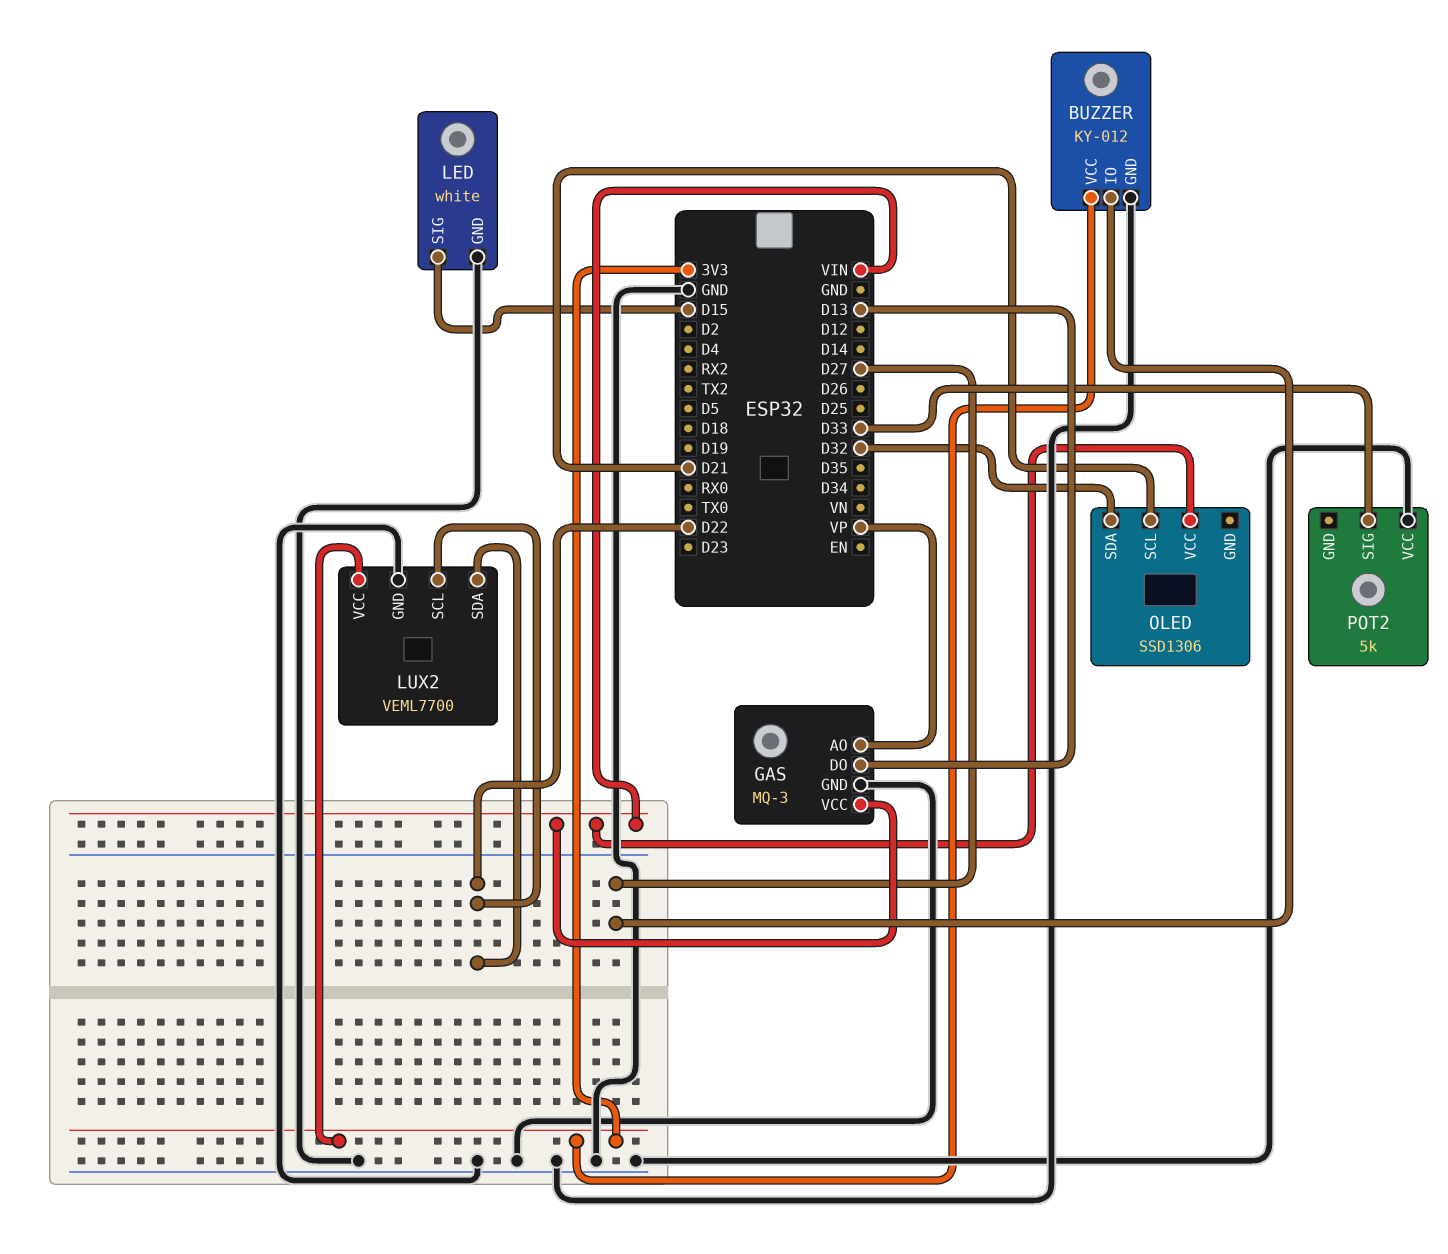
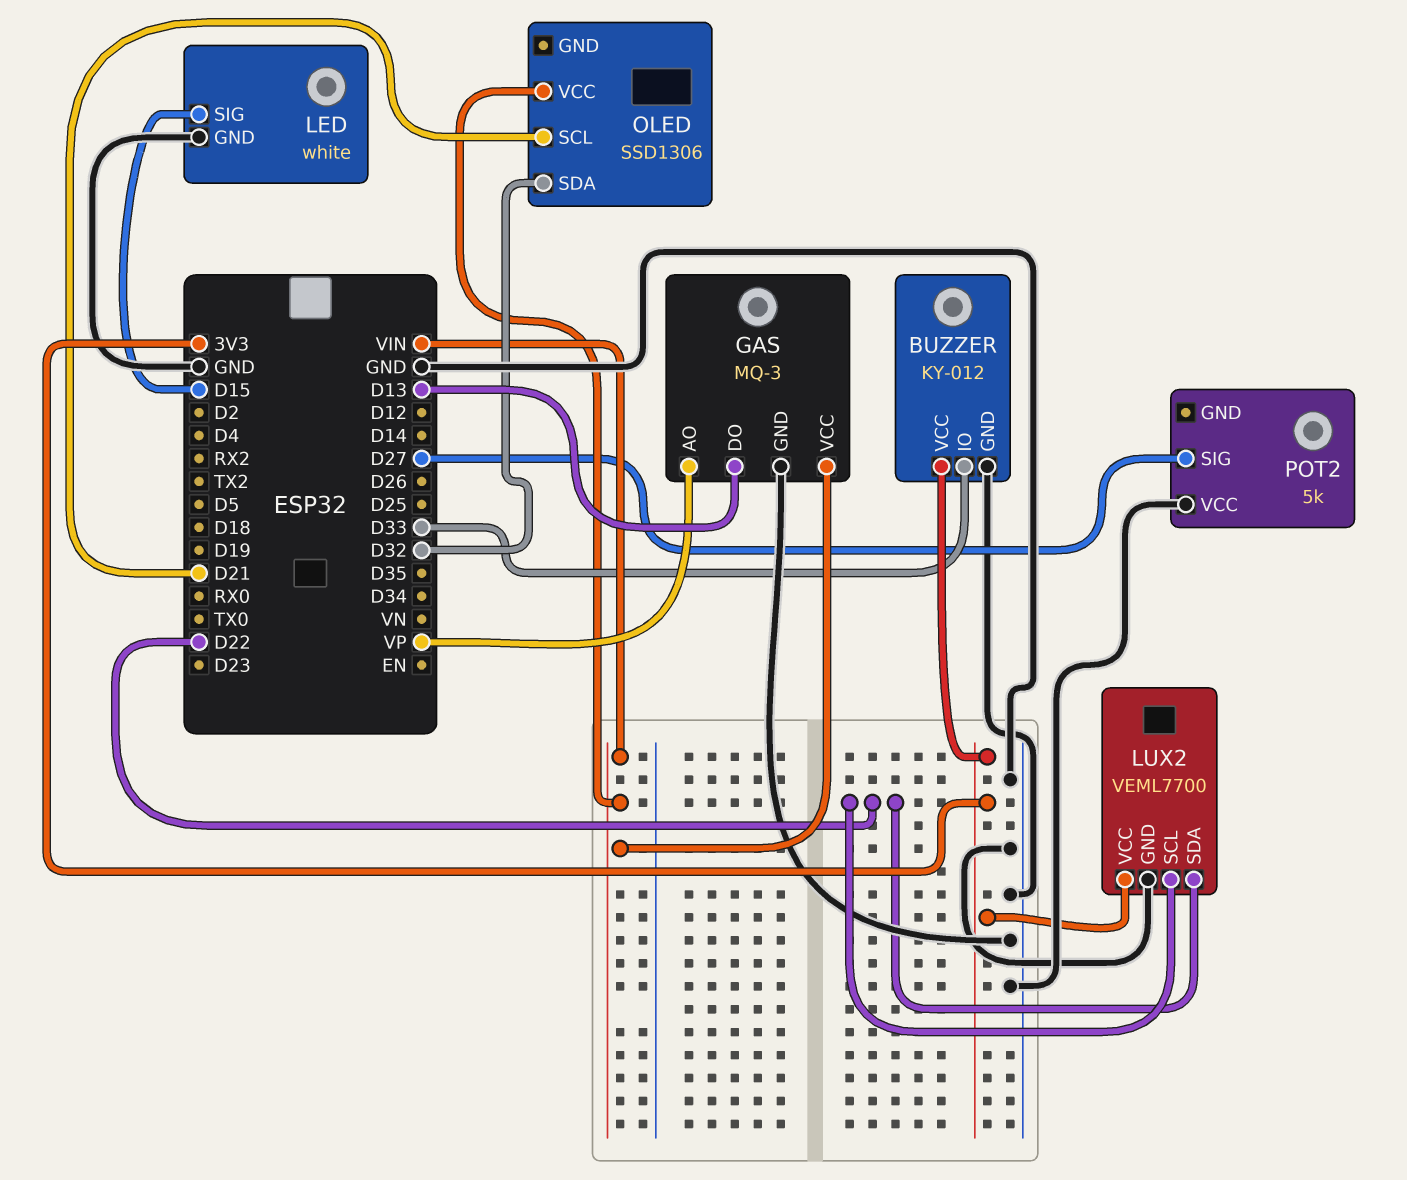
BUZZER pin IO: D27 -> D33
POT2 pin SIG: D33 -> D27

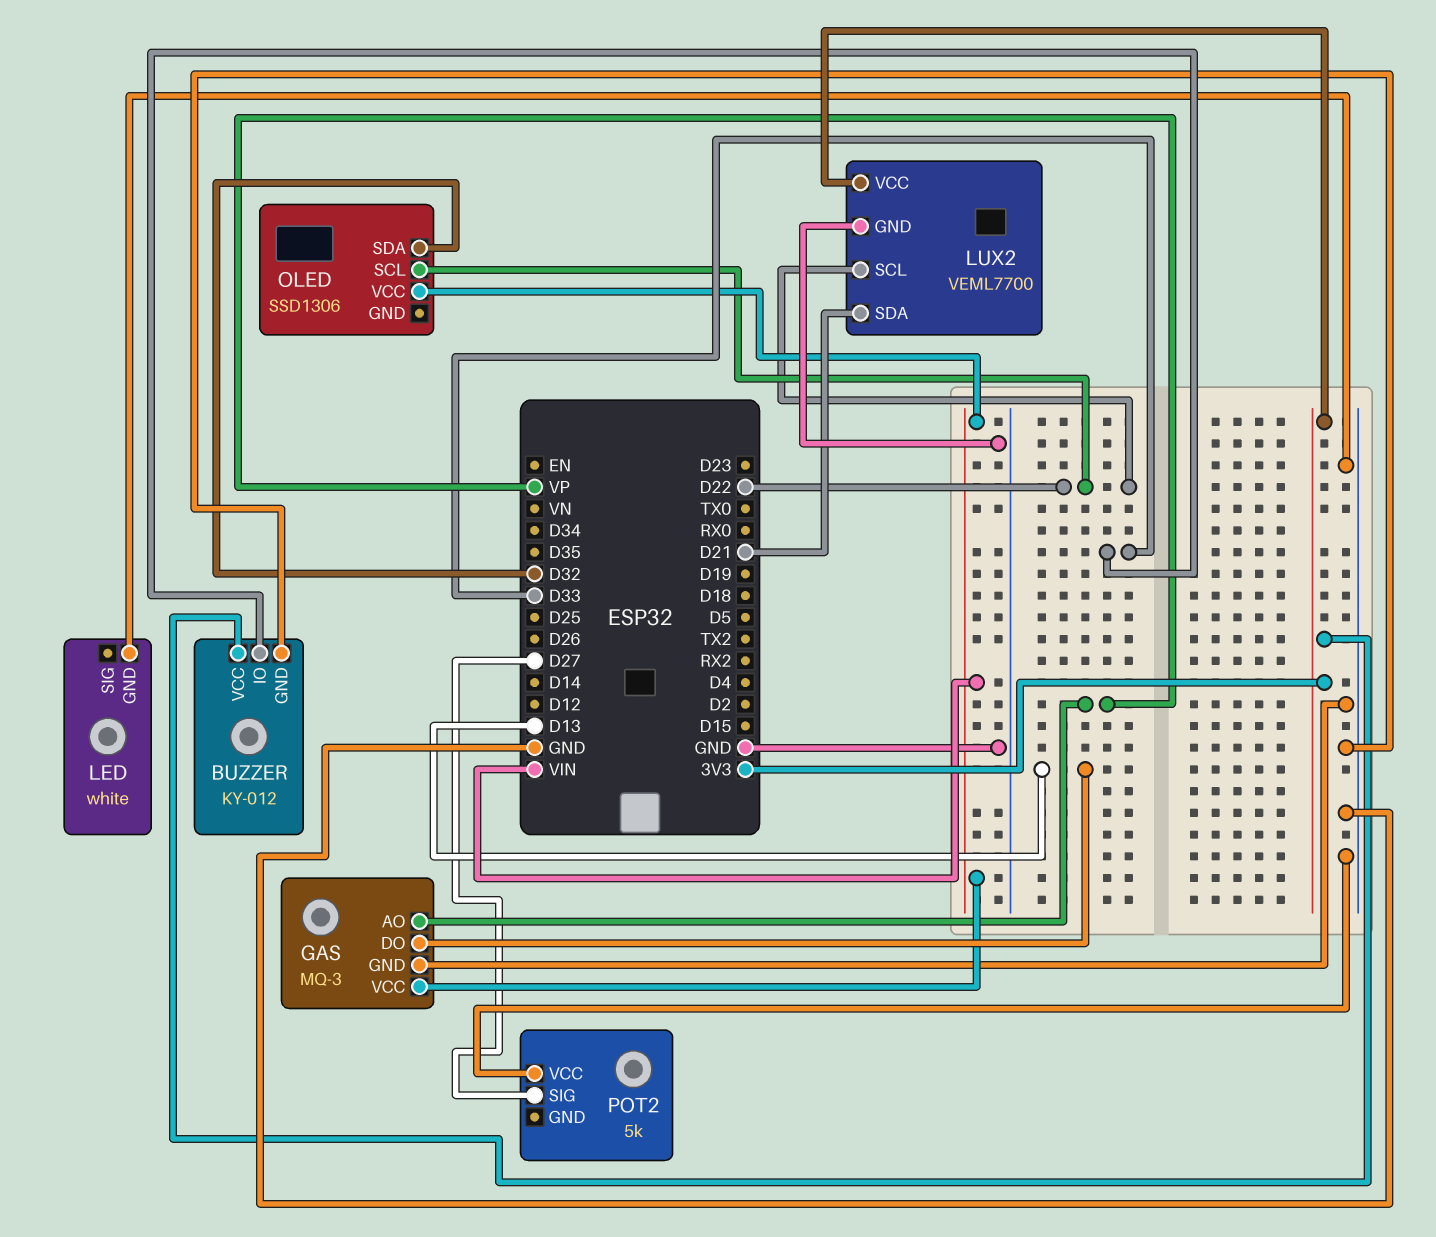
LED pin SIG: D15 -> none
LUX2 pin SDA: D22 -> D21
OLED pin SCL: D21 -> D22

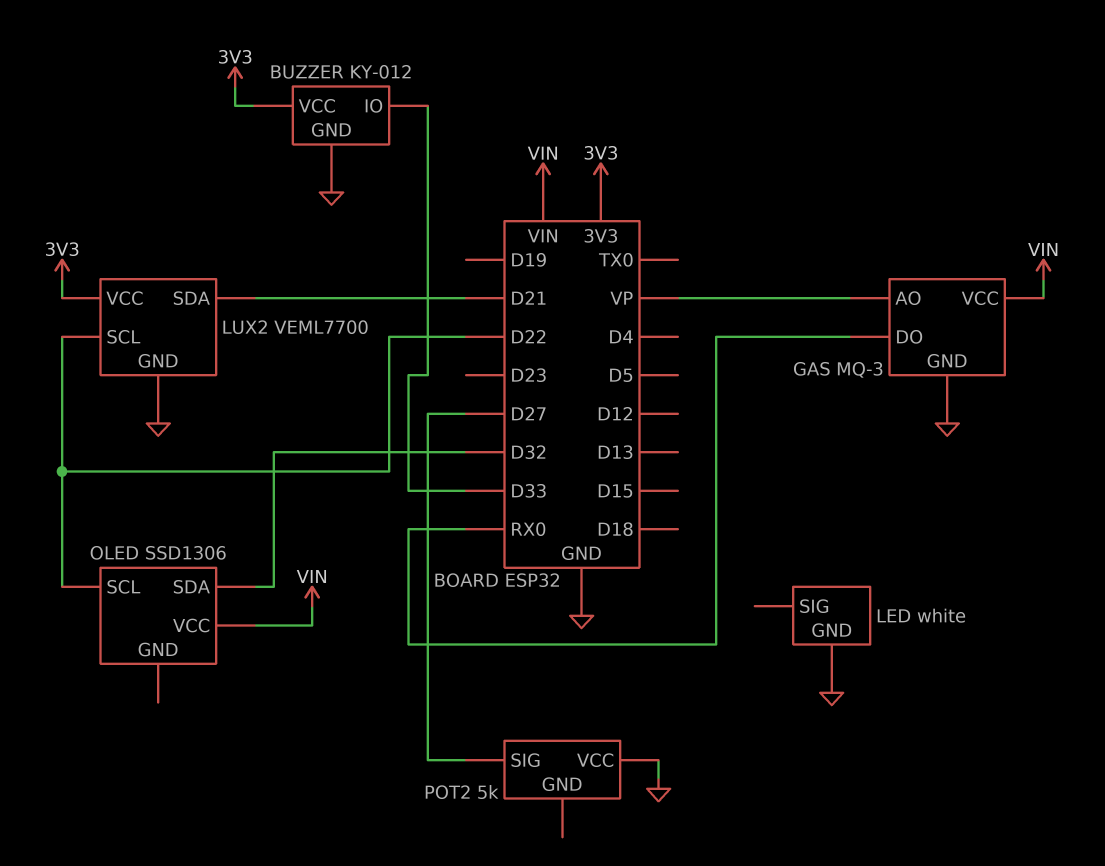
GAS pin DO: D13 -> RX0

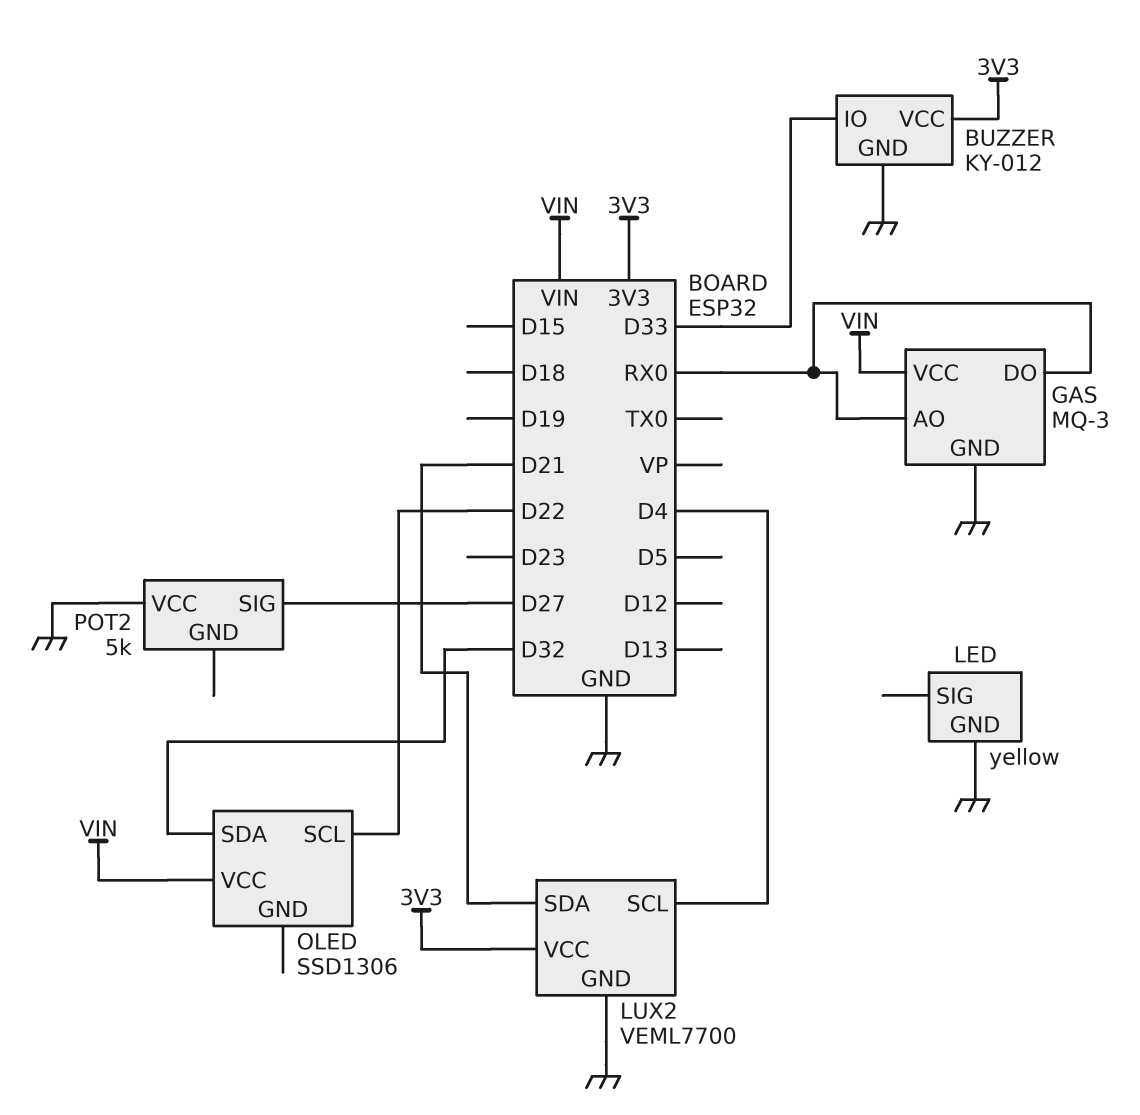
GAS pin AO: VP -> RX0
LED: white -> yellow
LUX2 pin SCL: D22 -> D4

